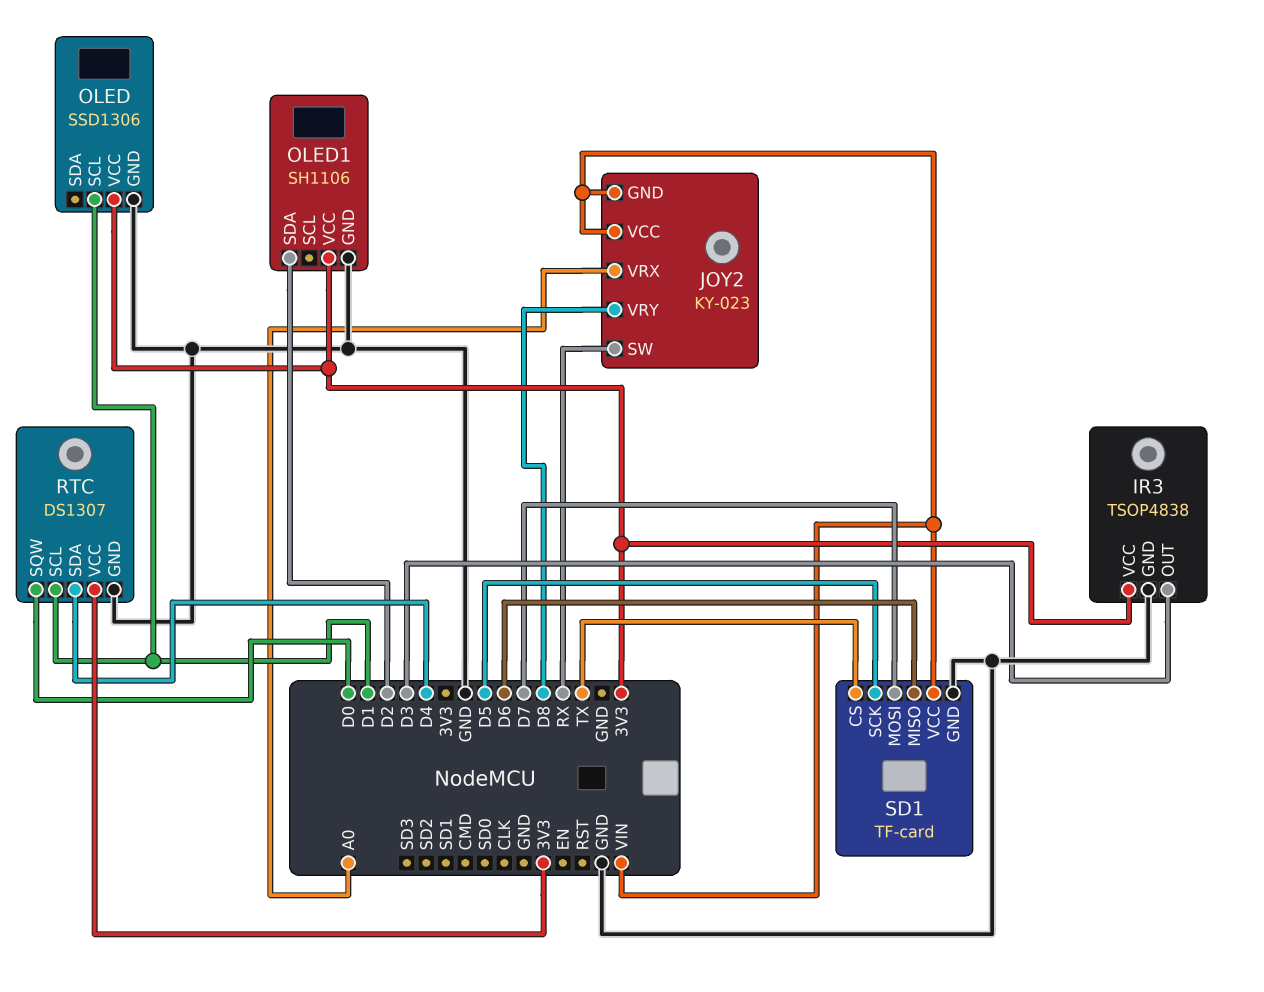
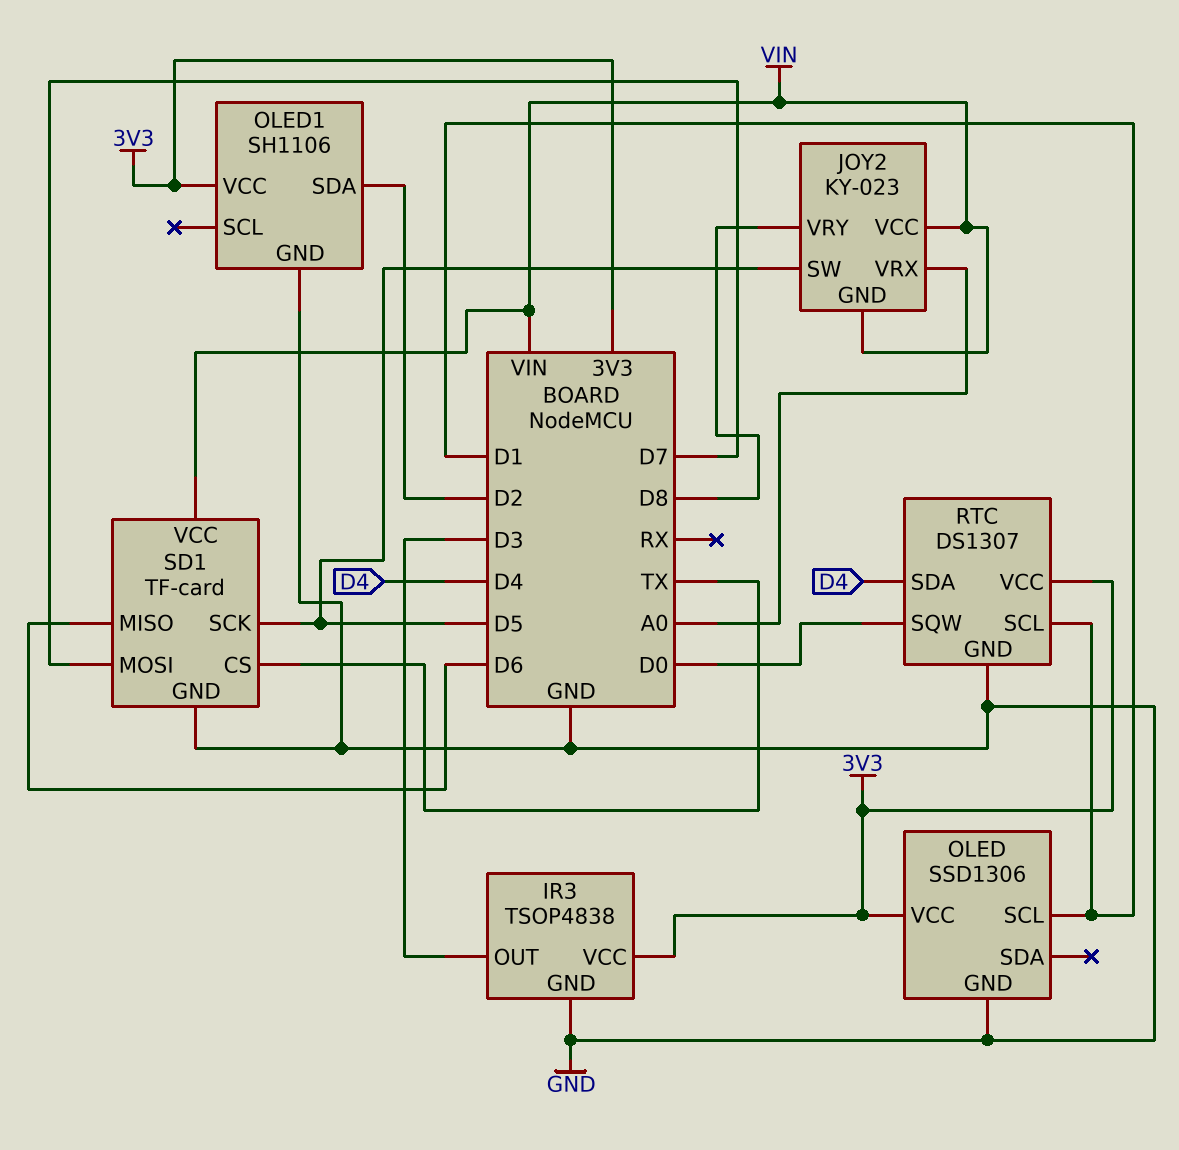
JOY2 pin SW: RX -> D5

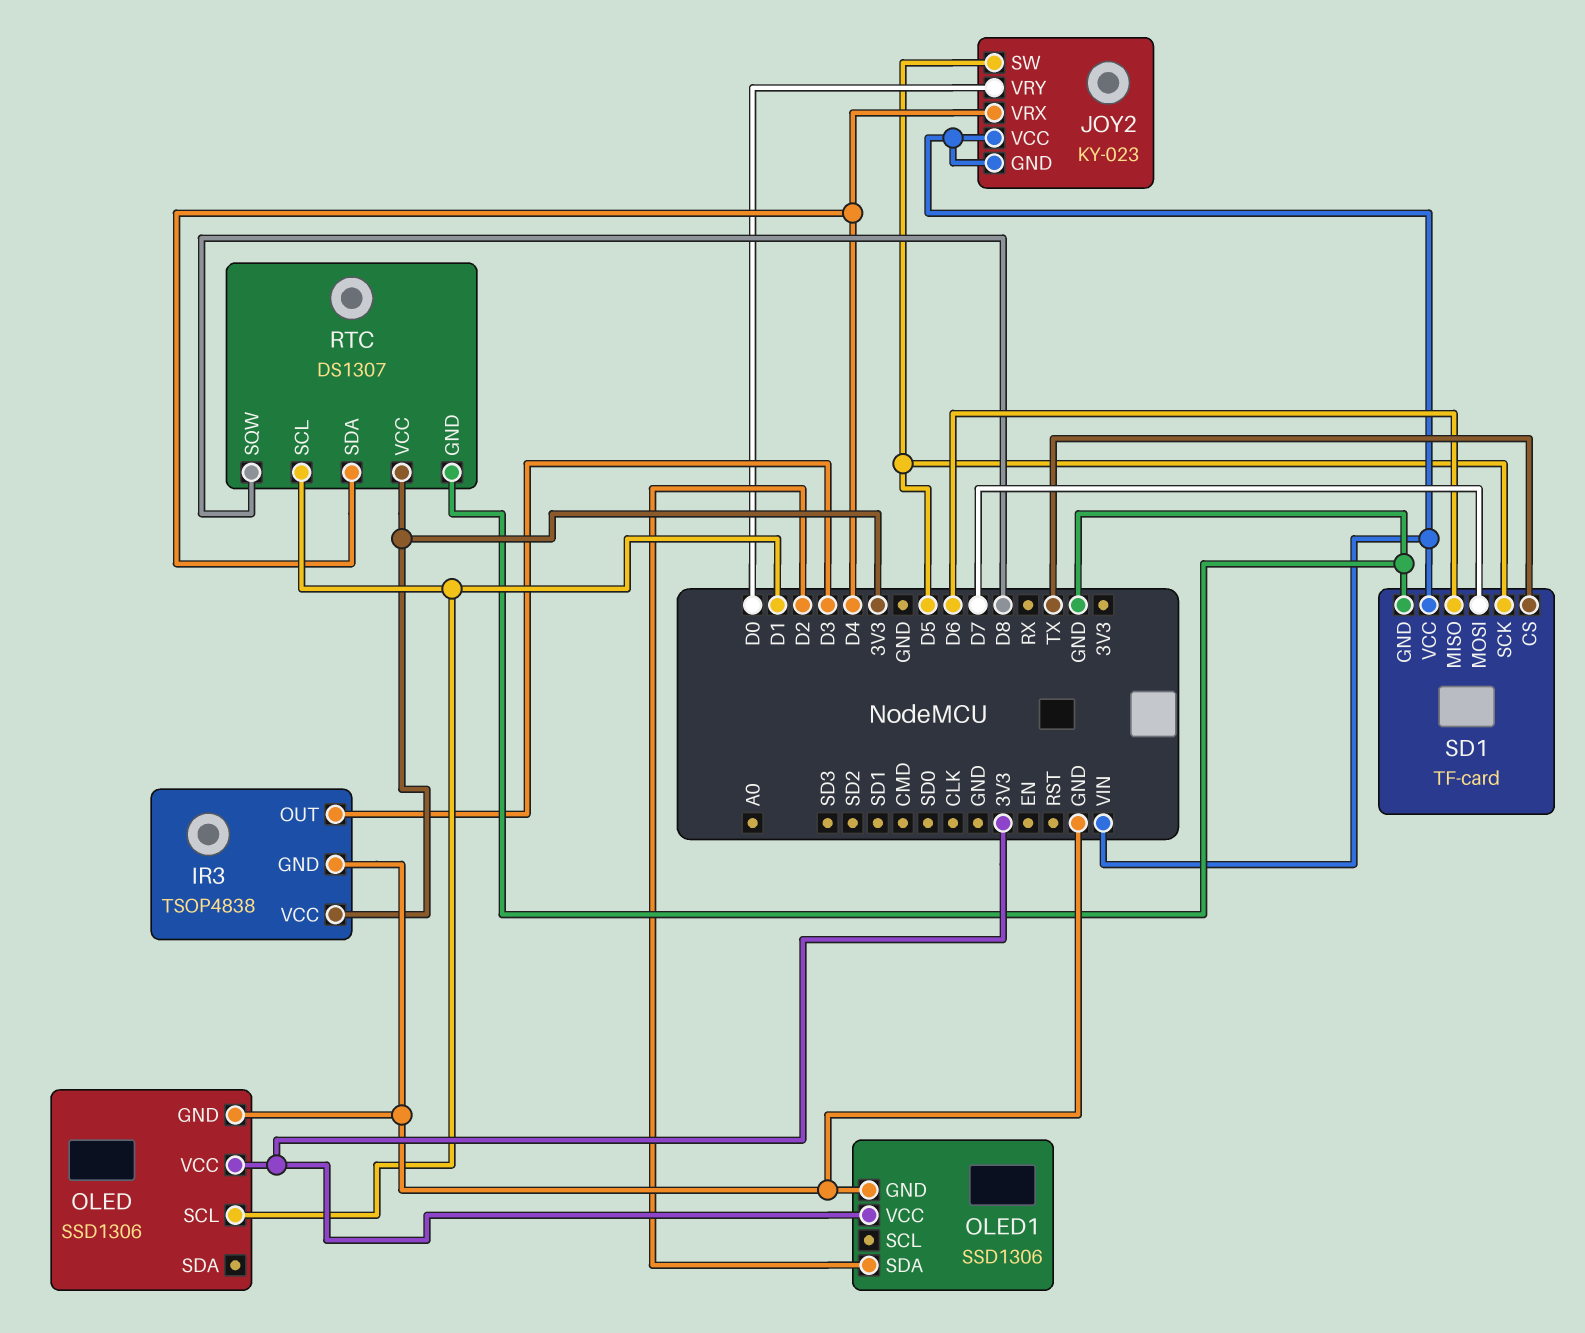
JOY2 pin VRX: A0 -> D4
JOY2 pin VRY: D8 -> D0
OLED1: SH1106 -> SSD1306
RTC pin SQW: D0 -> D8

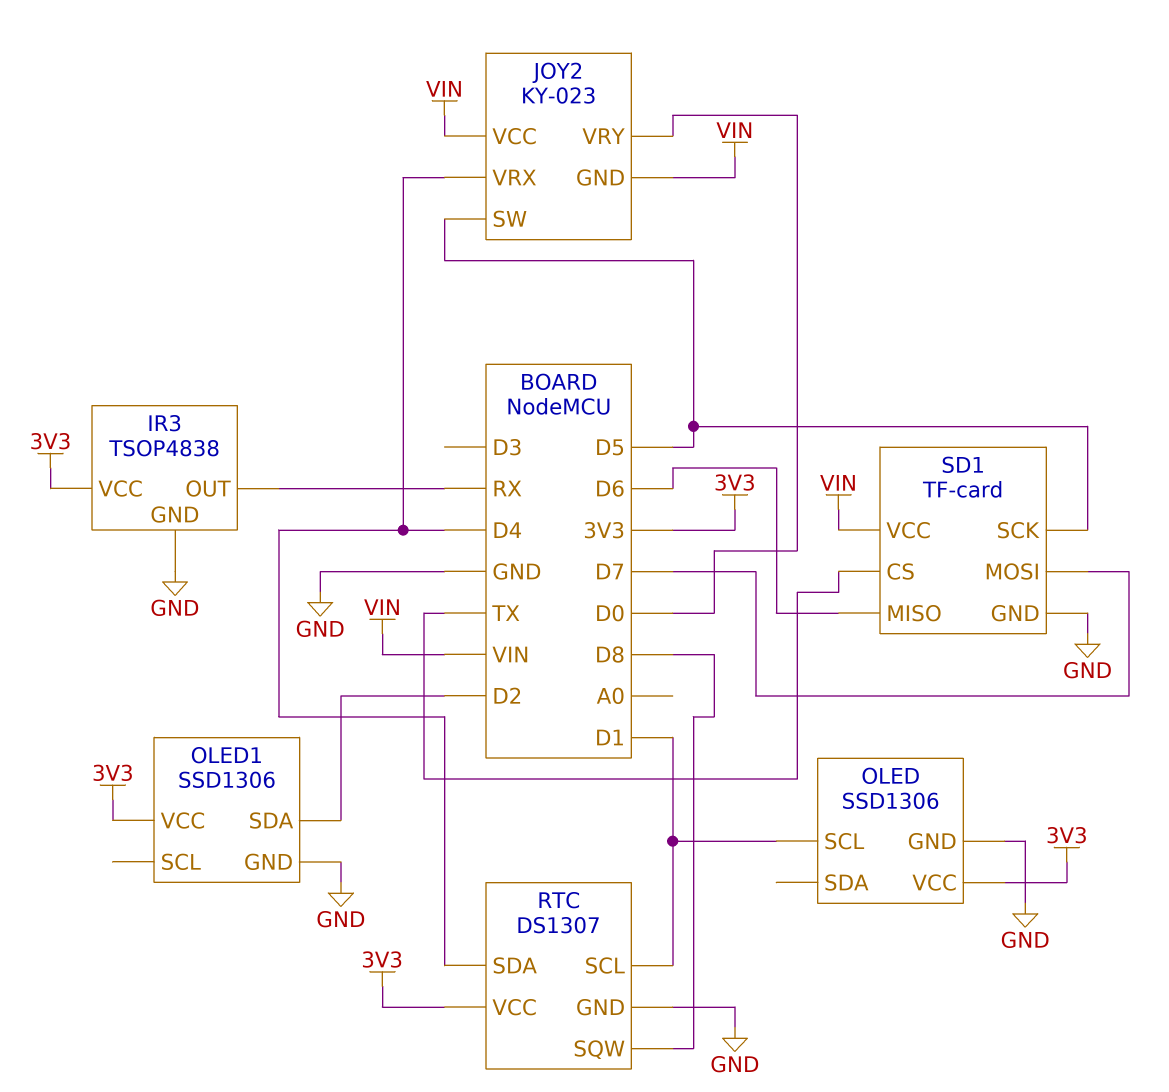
IR3 pin OUT: D3 -> RX

